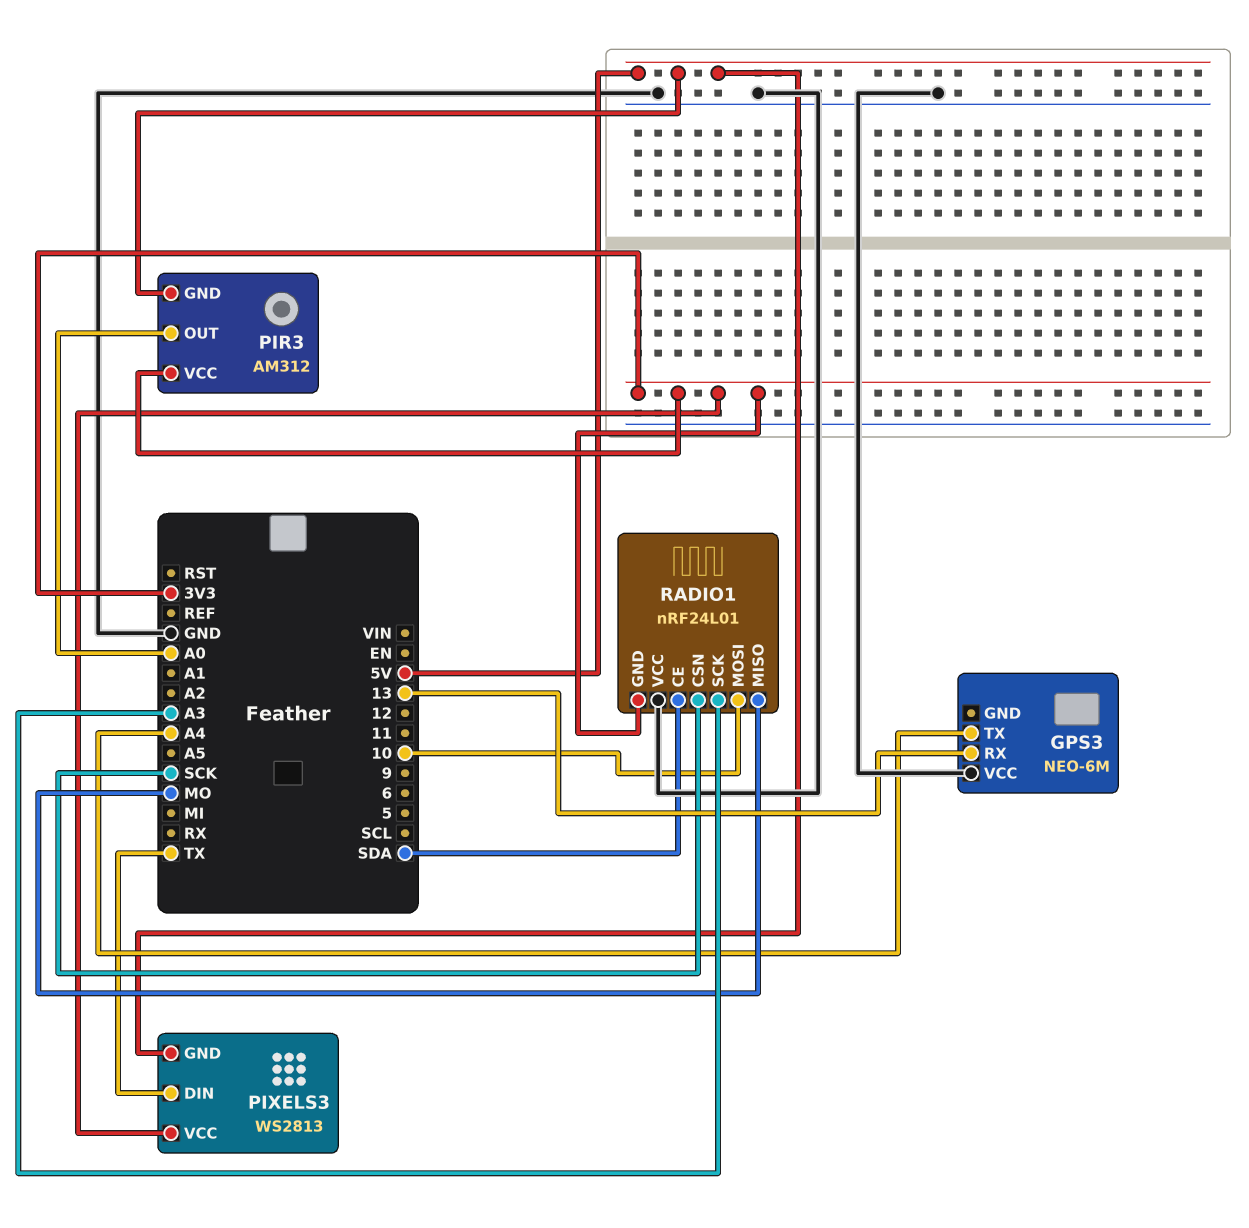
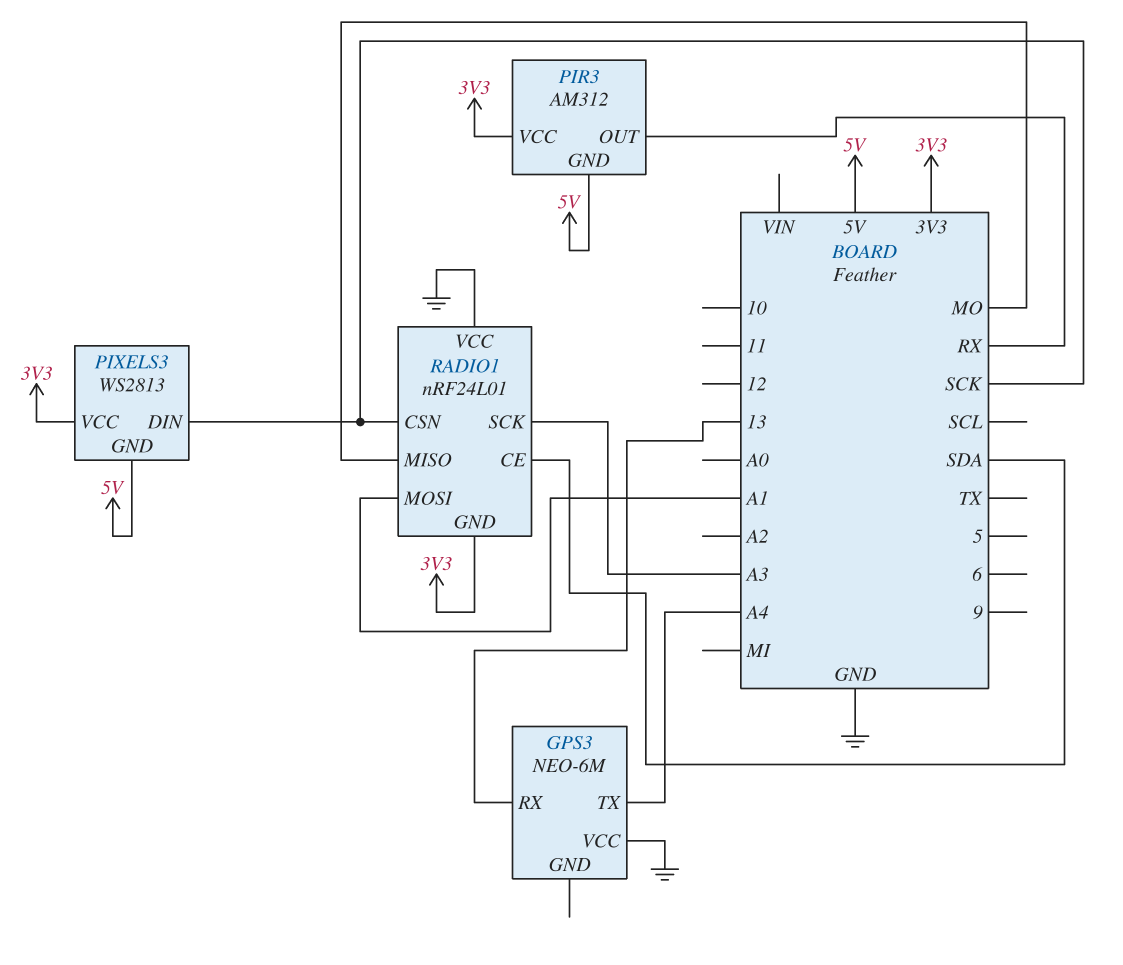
PIR3 pin OUT: A0 -> RX
PIXELS3 pin DIN: TX -> SCK
RADIO1 pin MOSI: 10 -> A1

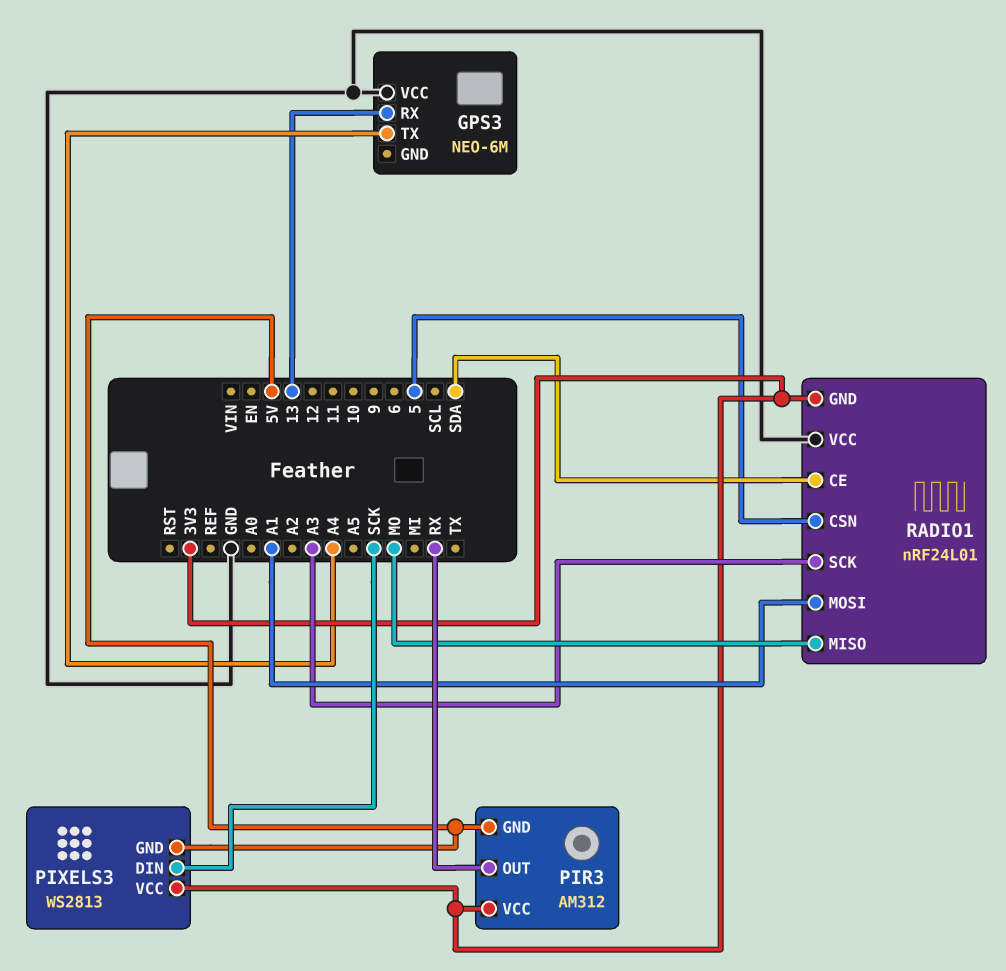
RADIO1 pin CSN: SCK -> 5

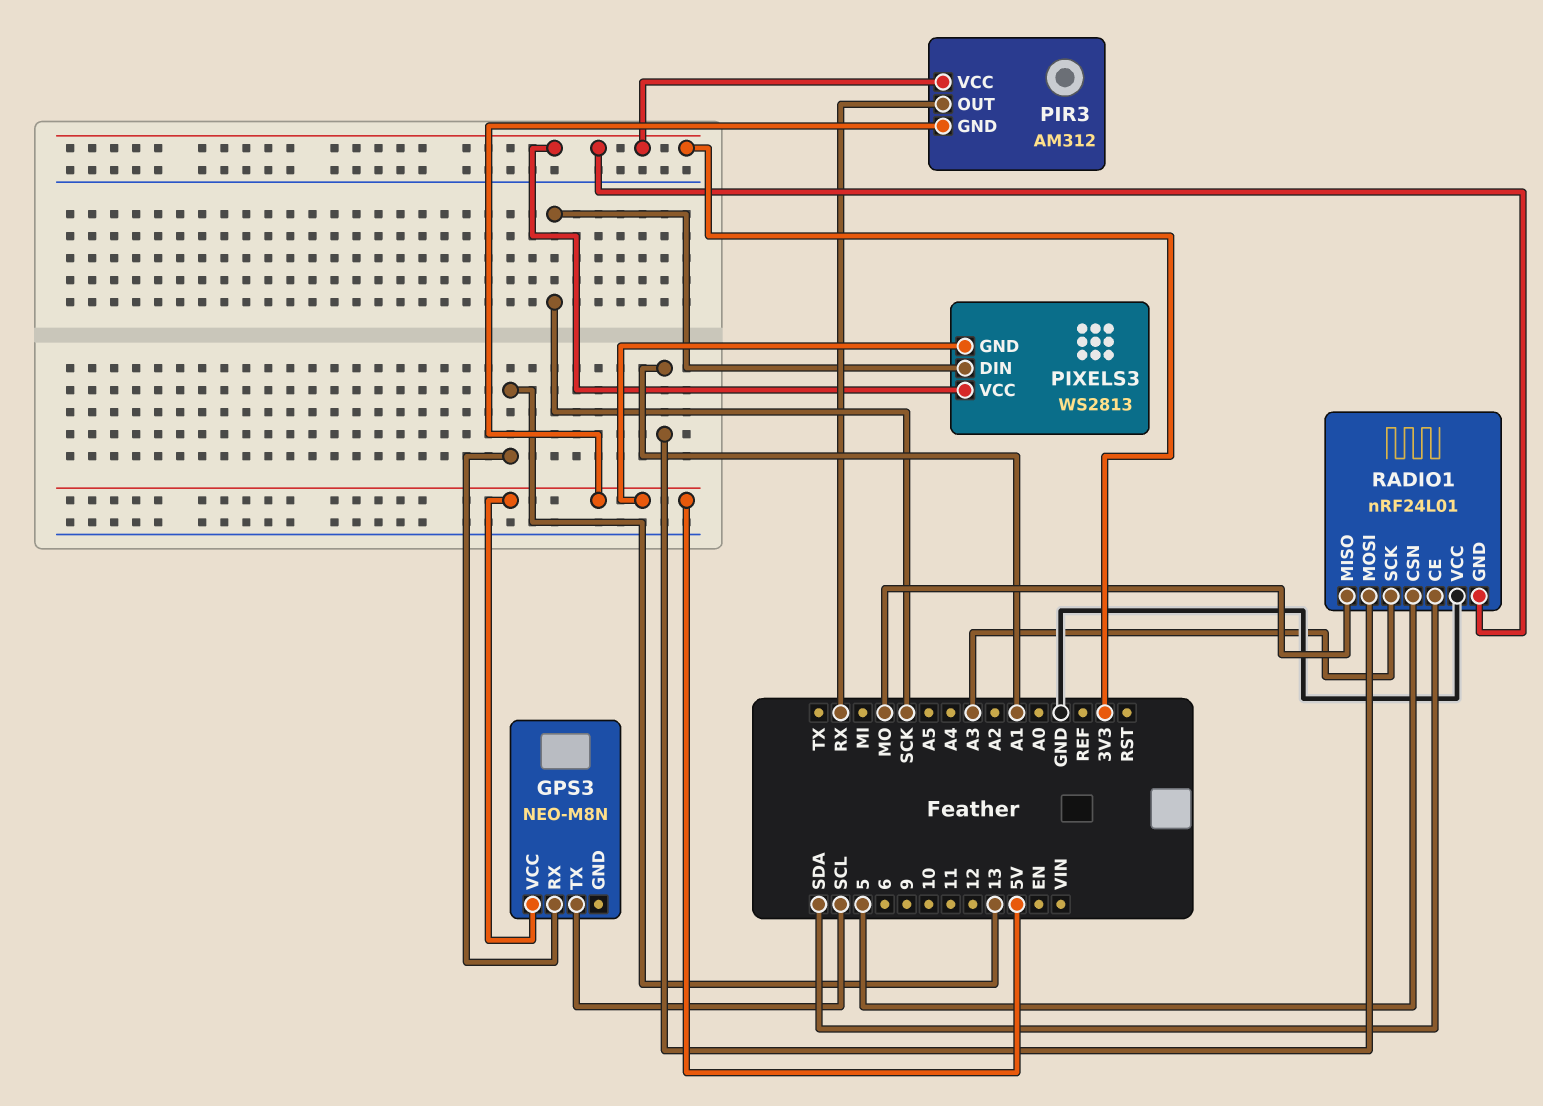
GPS3: NEO-6M -> NEO-M8N
GPS3 pin TX: A4 -> SCL
GPS3 pin VCC: GND -> 5V

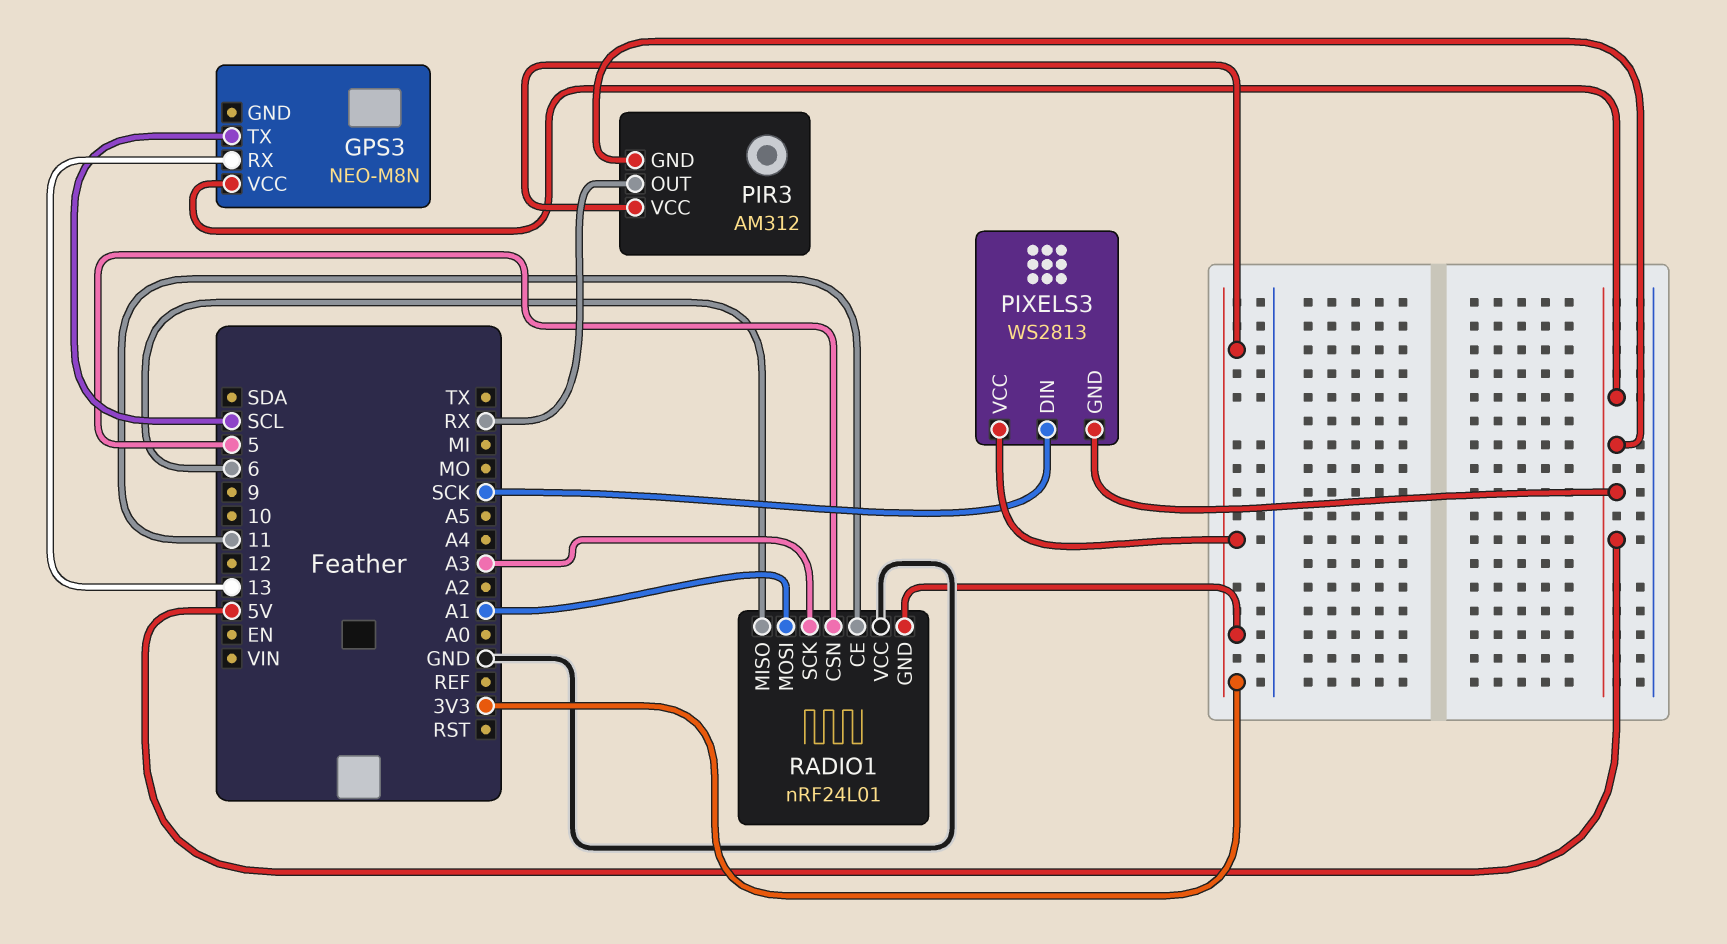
RADIO1 pin CE: SDA -> 11
RADIO1 pin MISO: MO -> 6

